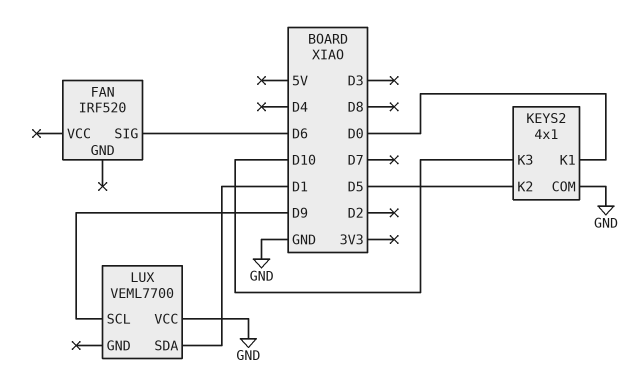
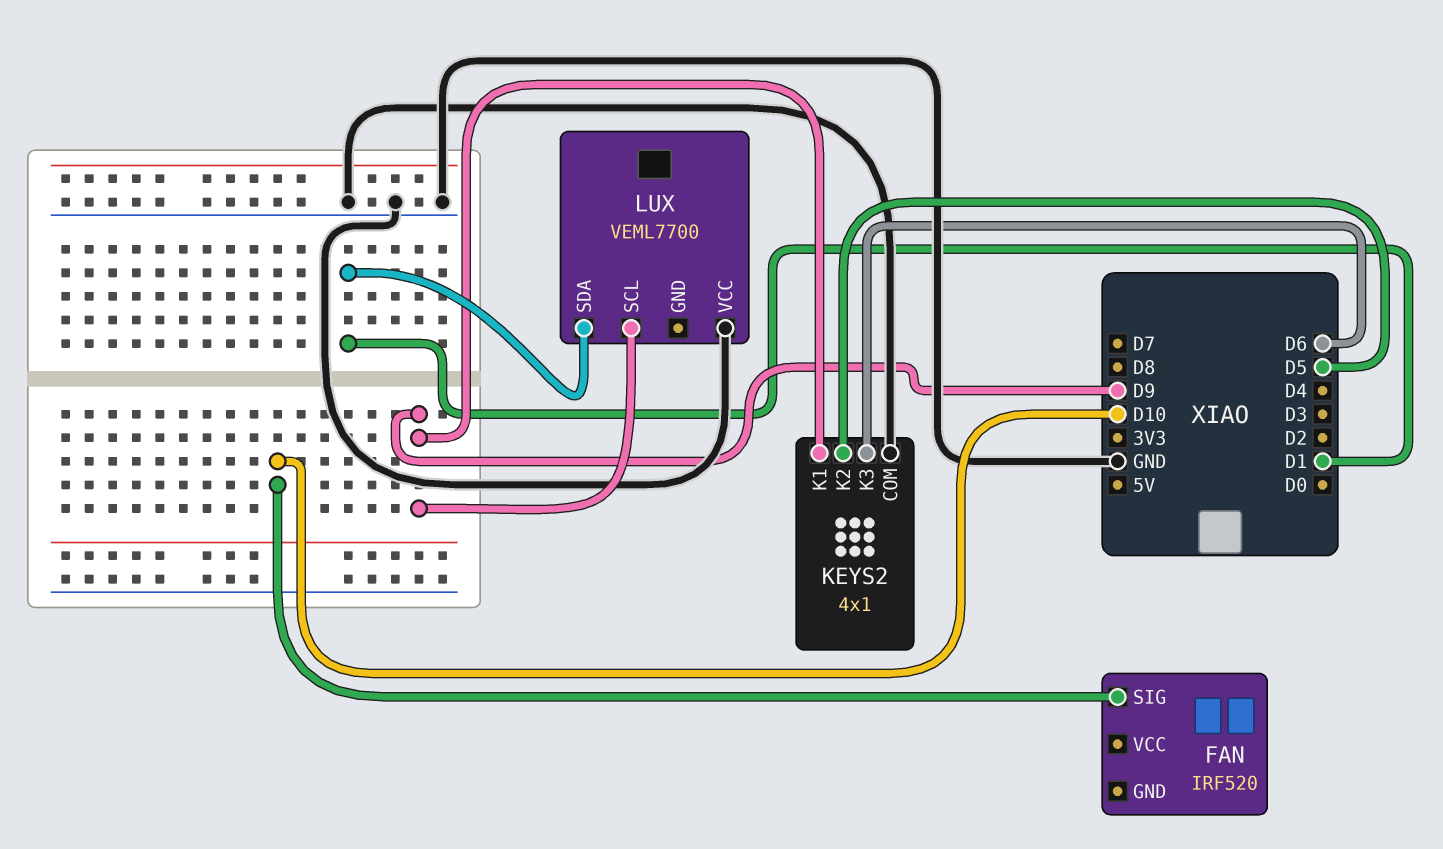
FAN pin SIG: D6 -> D10
KEYS2 pin K1: D0 -> D9
KEYS2 pin K3: D10 -> D6

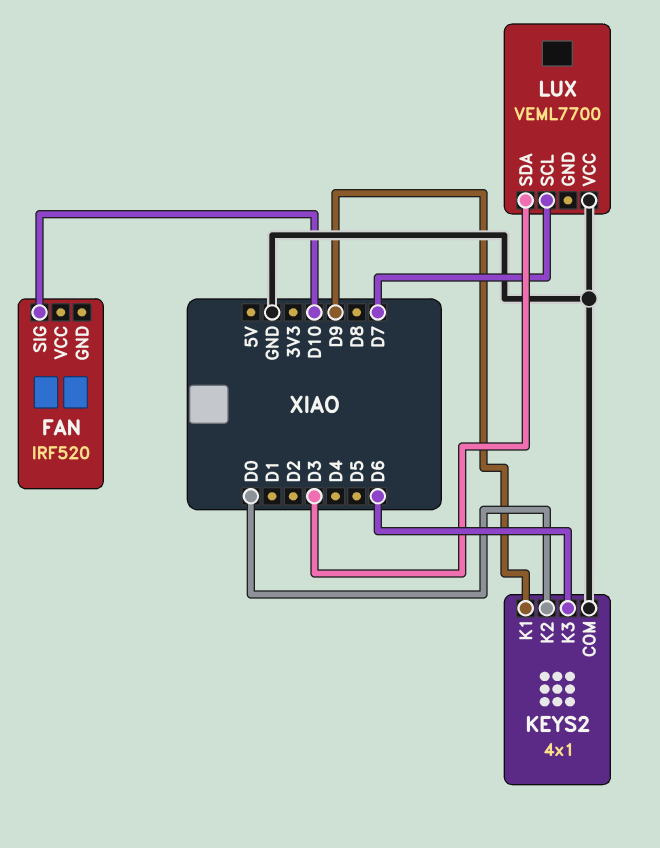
KEYS2 pin K2: D5 -> D0
LUX pin SCL: D9 -> D7
LUX pin SDA: D1 -> D3

